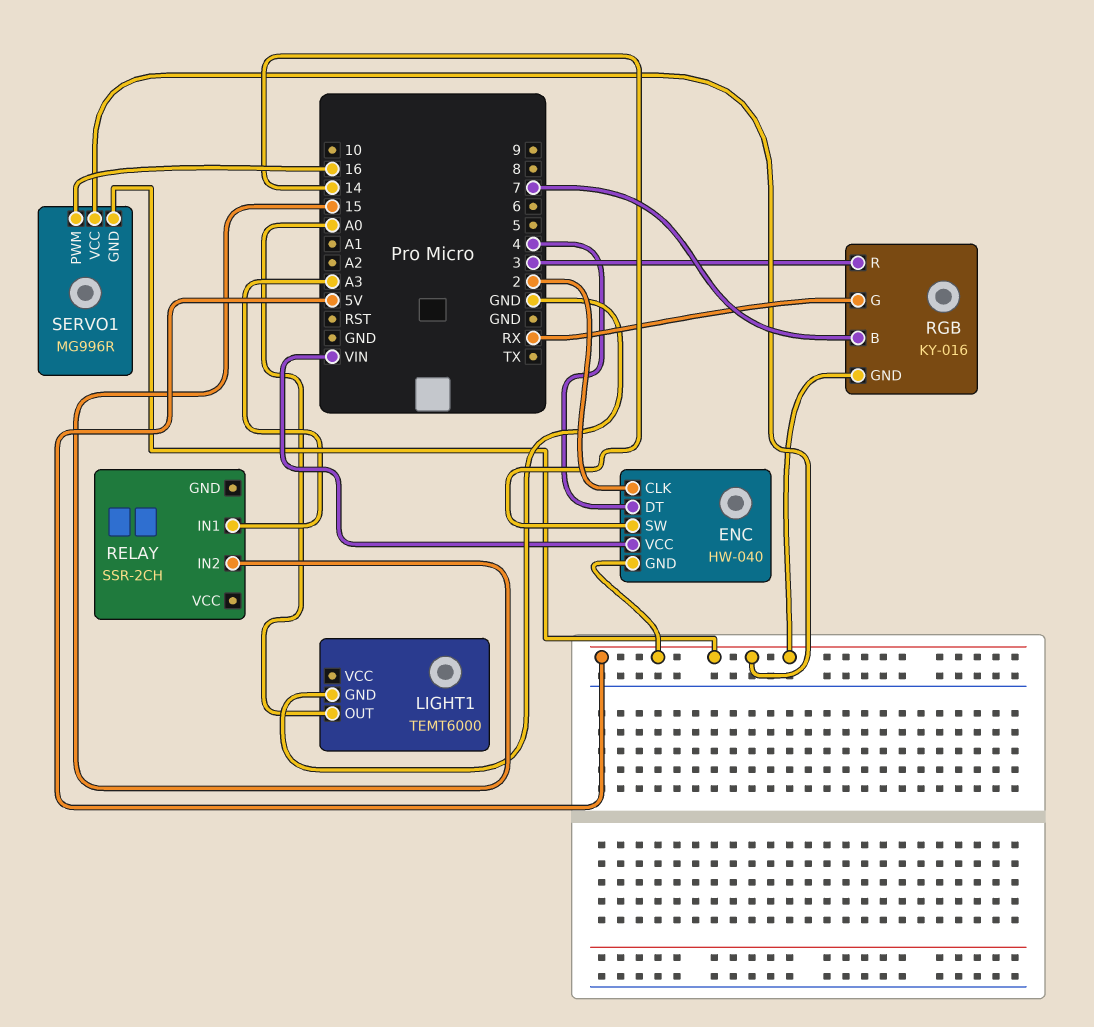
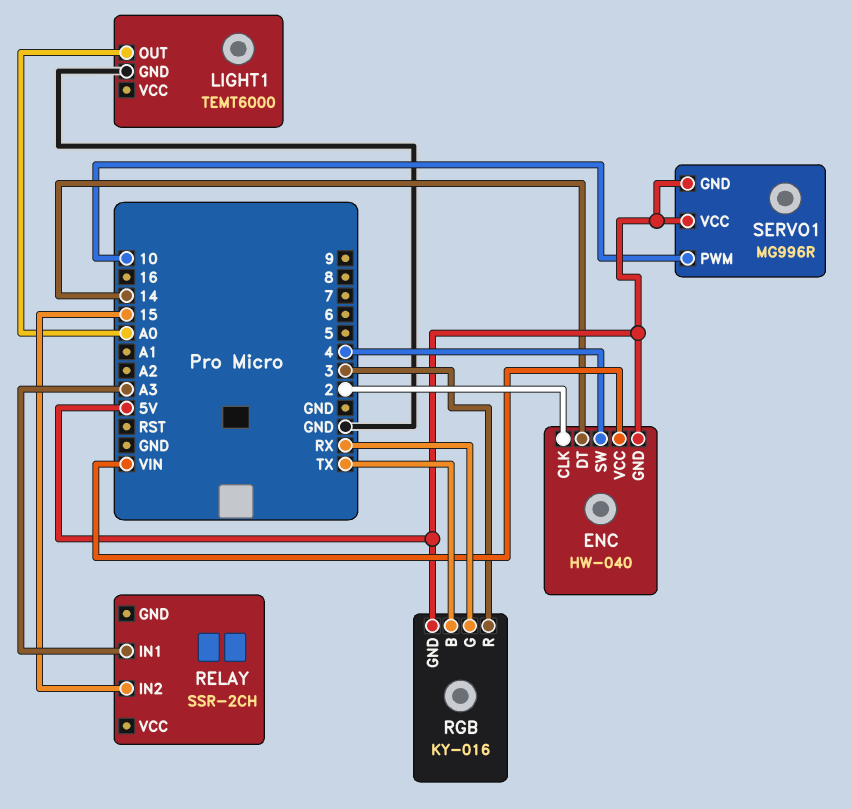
ENC pin DT: 4 -> 14
ENC pin SW: 14 -> 4
RGB pin B: 7 -> TX
SERVO1 pin PWM: 16 -> 10

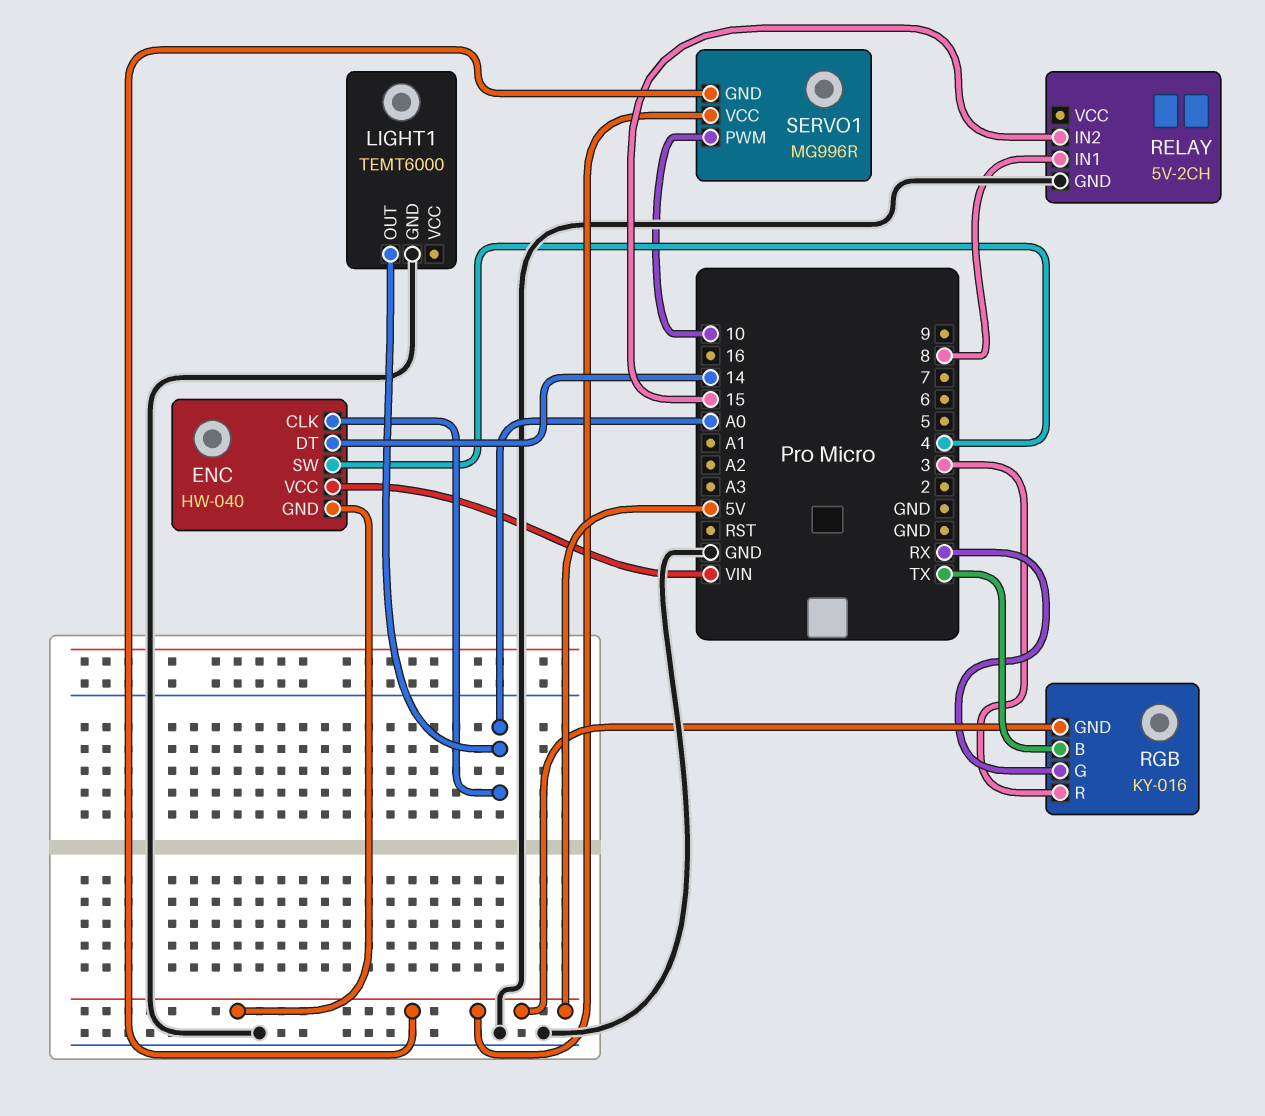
ENC pin CLK: 2 -> A0
RELAY: SSR-2CH -> 5V-2CH
RELAY pin GND: none -> GND
RELAY pin IN1: A3 -> 8

